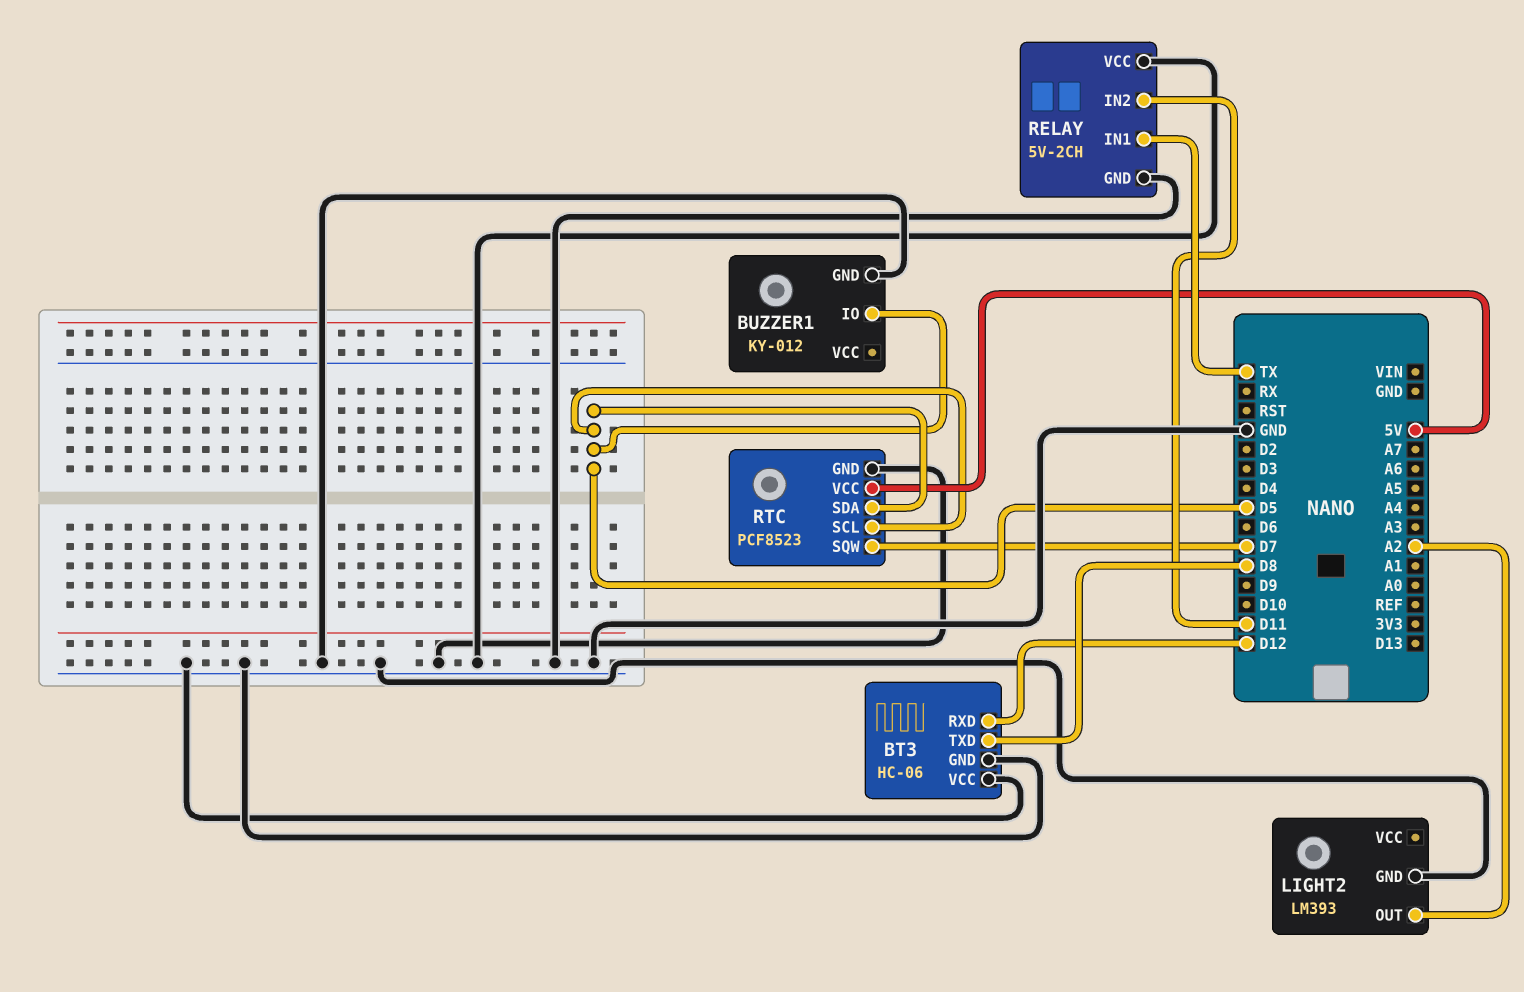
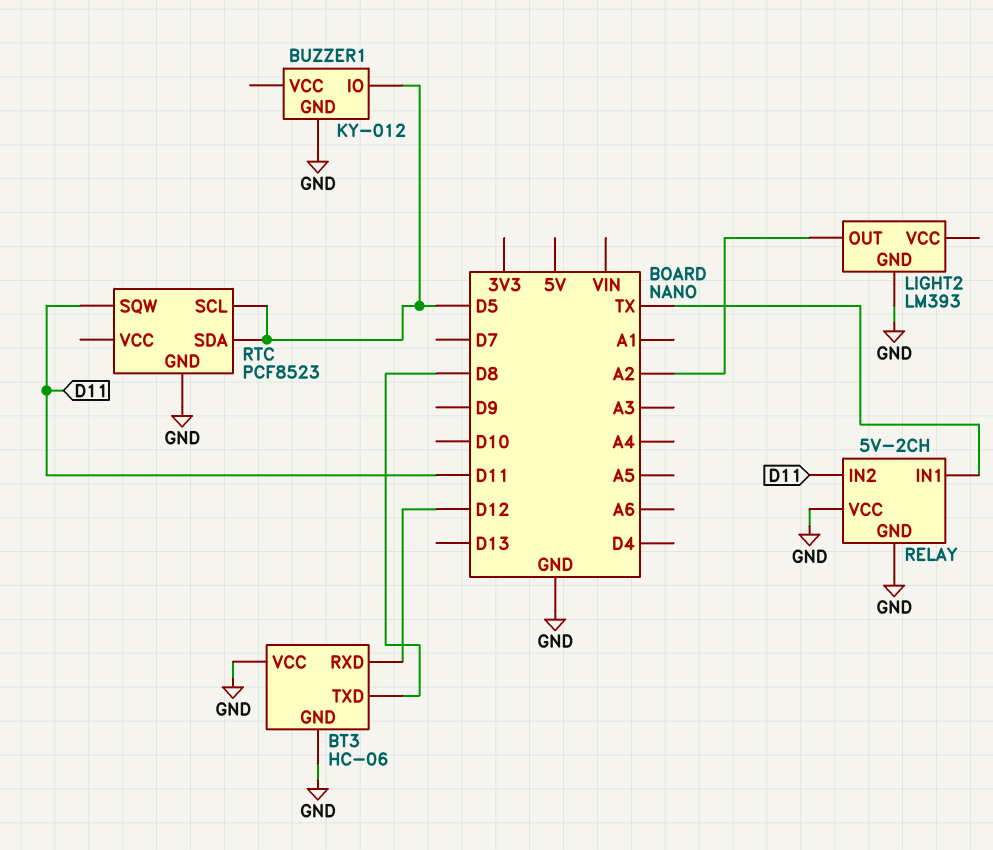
RTC pin SQW: D7 -> D11
RTC pin VCC: 5V -> none

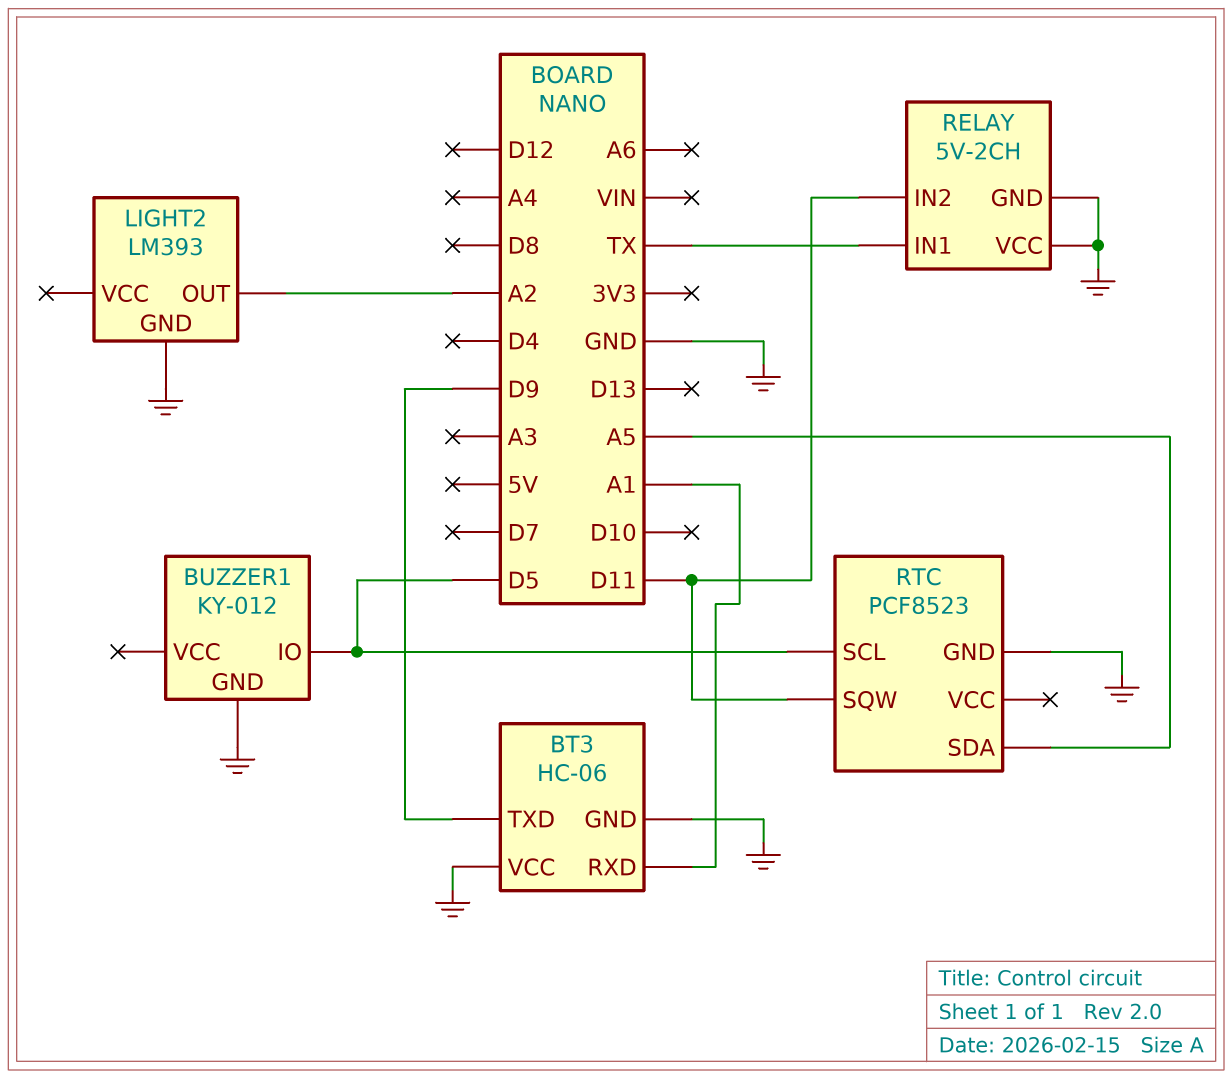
BT3 pin RXD: D12 -> A1
BT3 pin TXD: D8 -> D9
RTC pin SDA: D5 -> A5

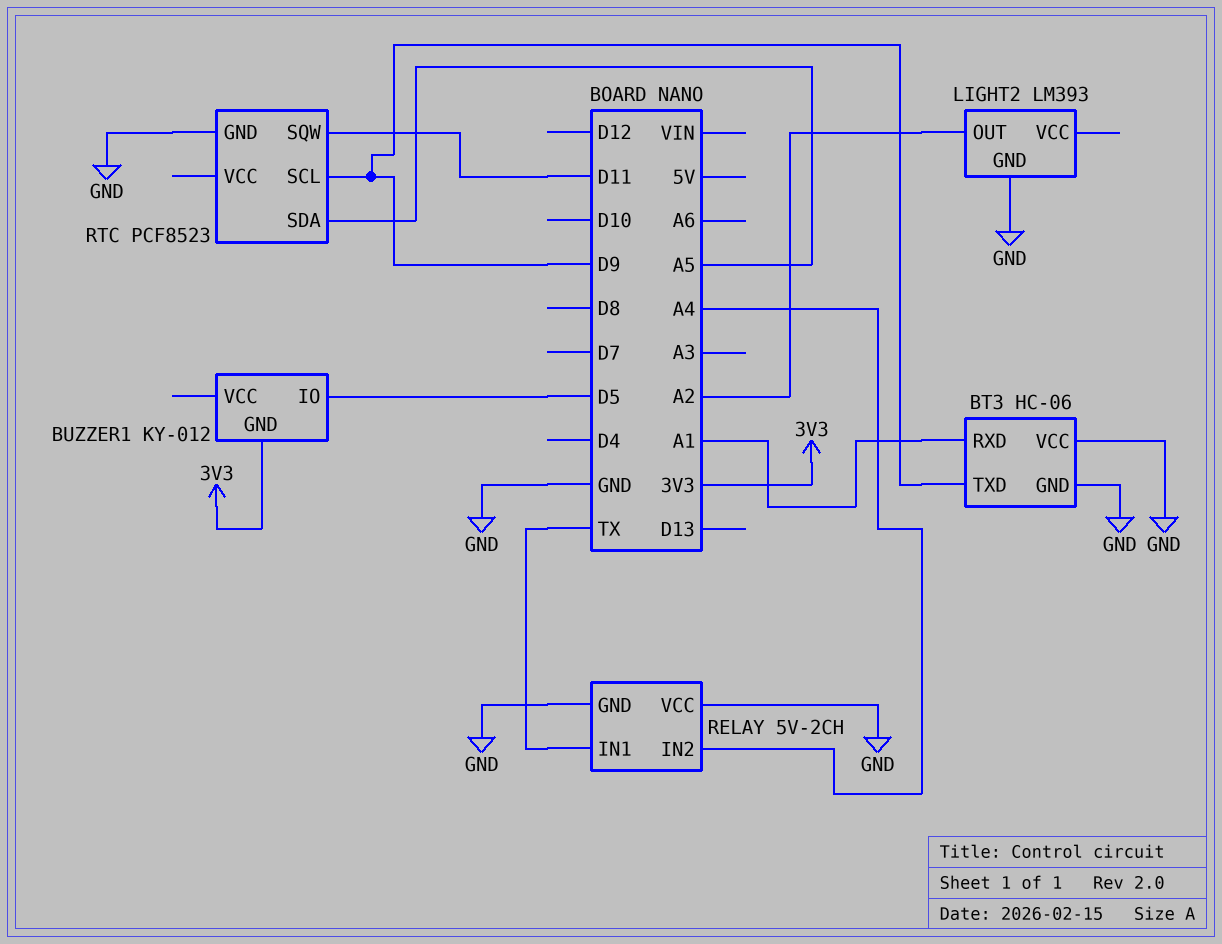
BUZZER1 pin GND: GND -> 3V3
RELAY pin IN2: D11 -> A4
RTC pin SCL: D5 -> D9

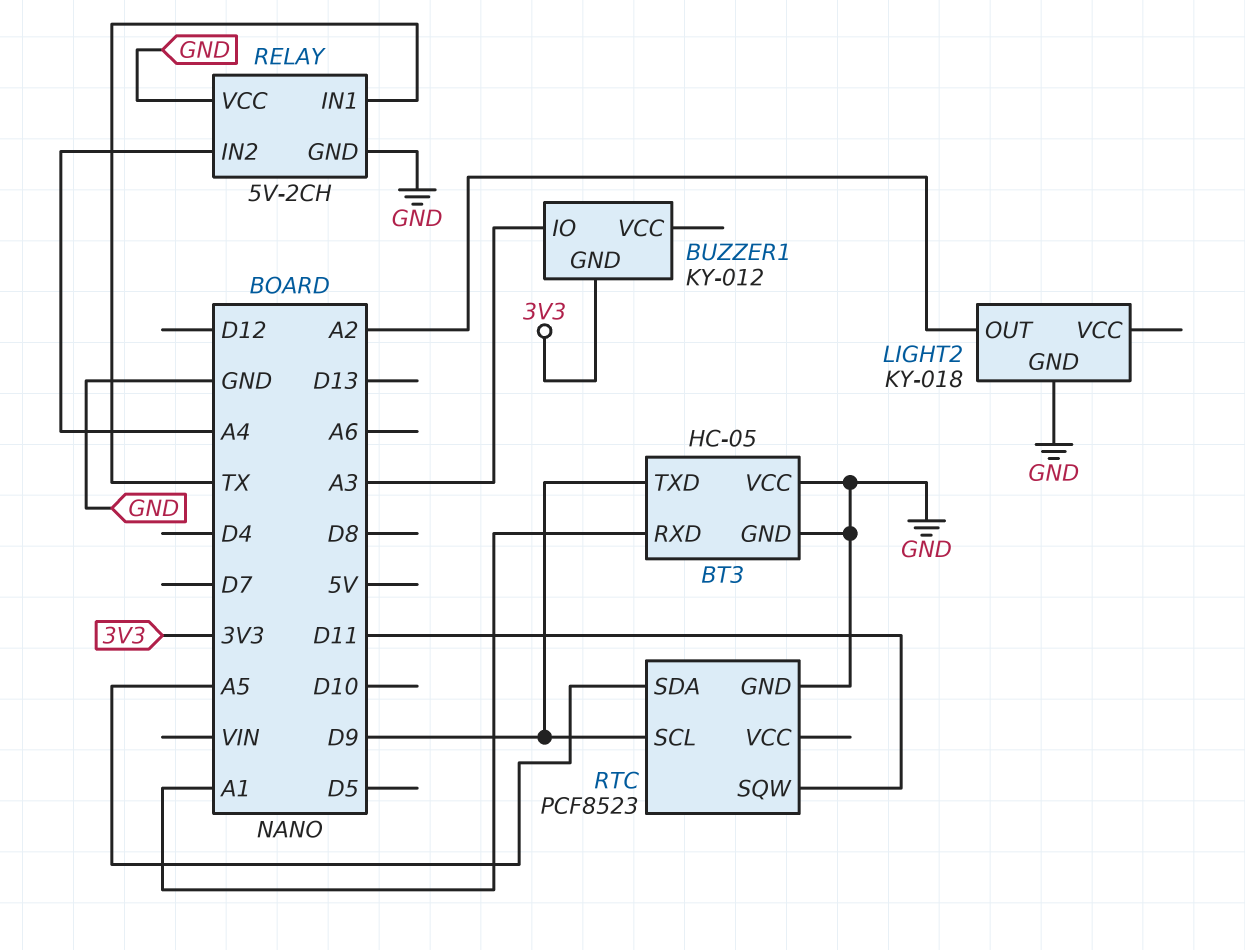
BT3: HC-06 -> HC-05
BUZZER1 pin IO: D5 -> A3
LIGHT2: LM393 -> KY-018

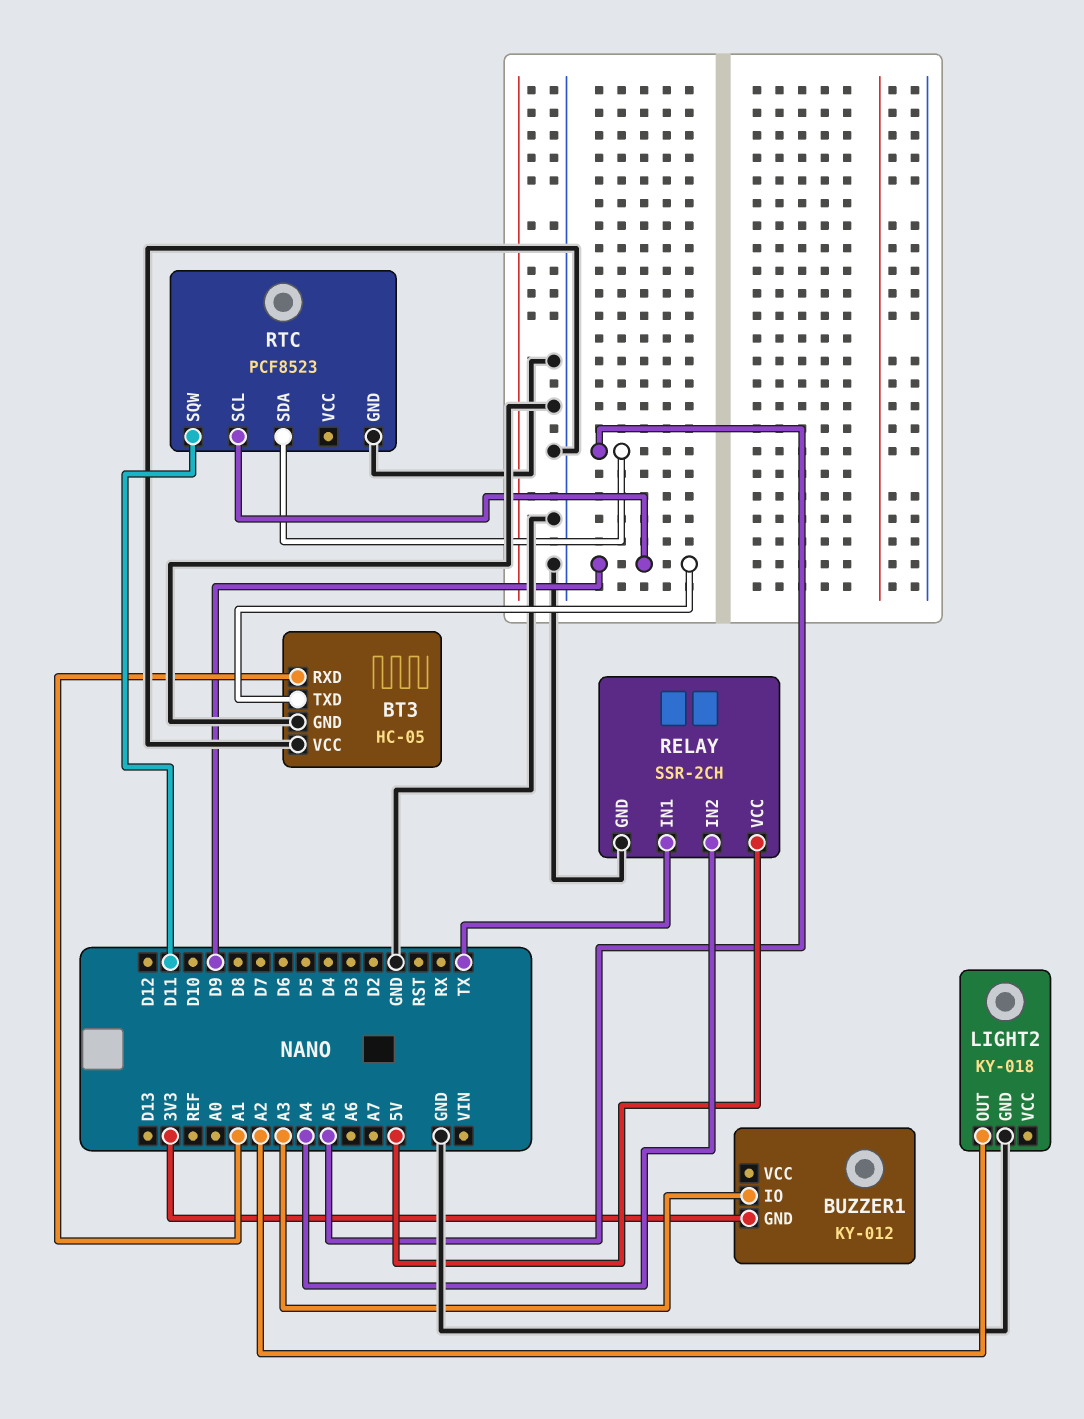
RELAY: 5V-2CH -> SSR-2CH
RELAY pin VCC: GND -> 5V

